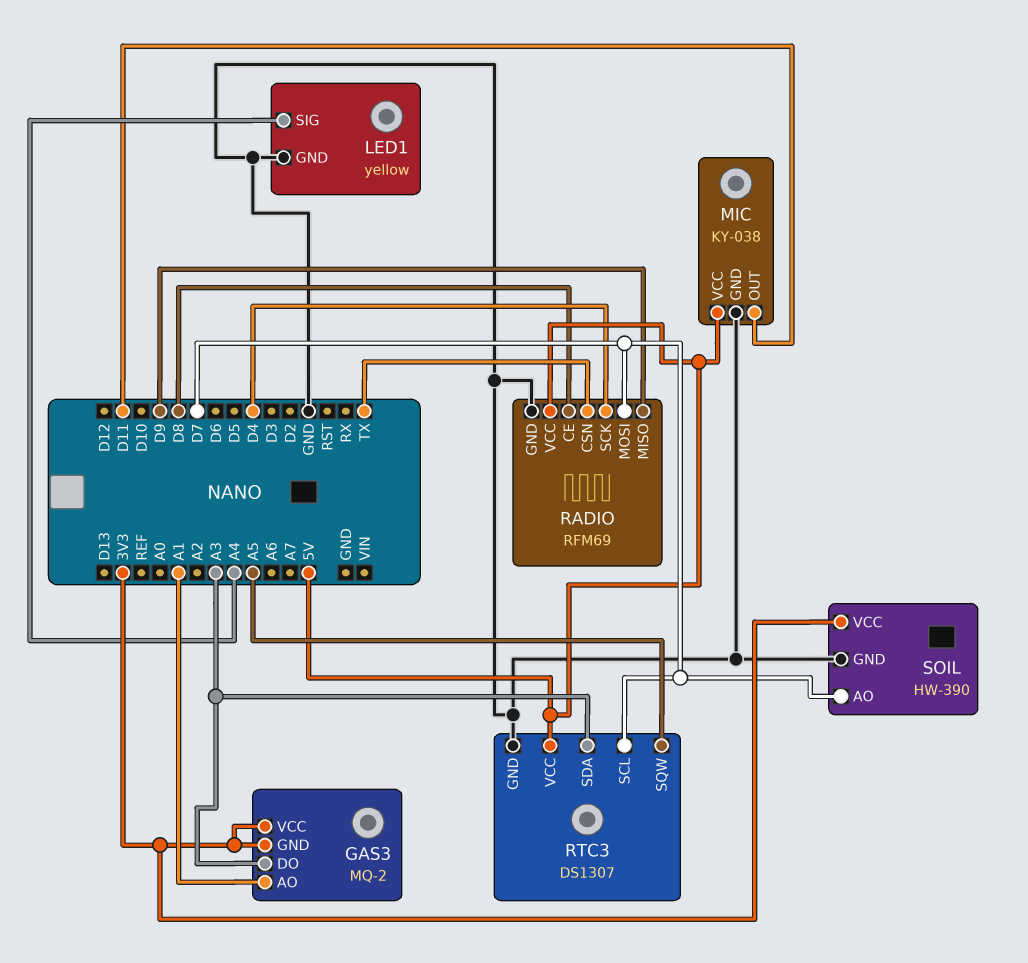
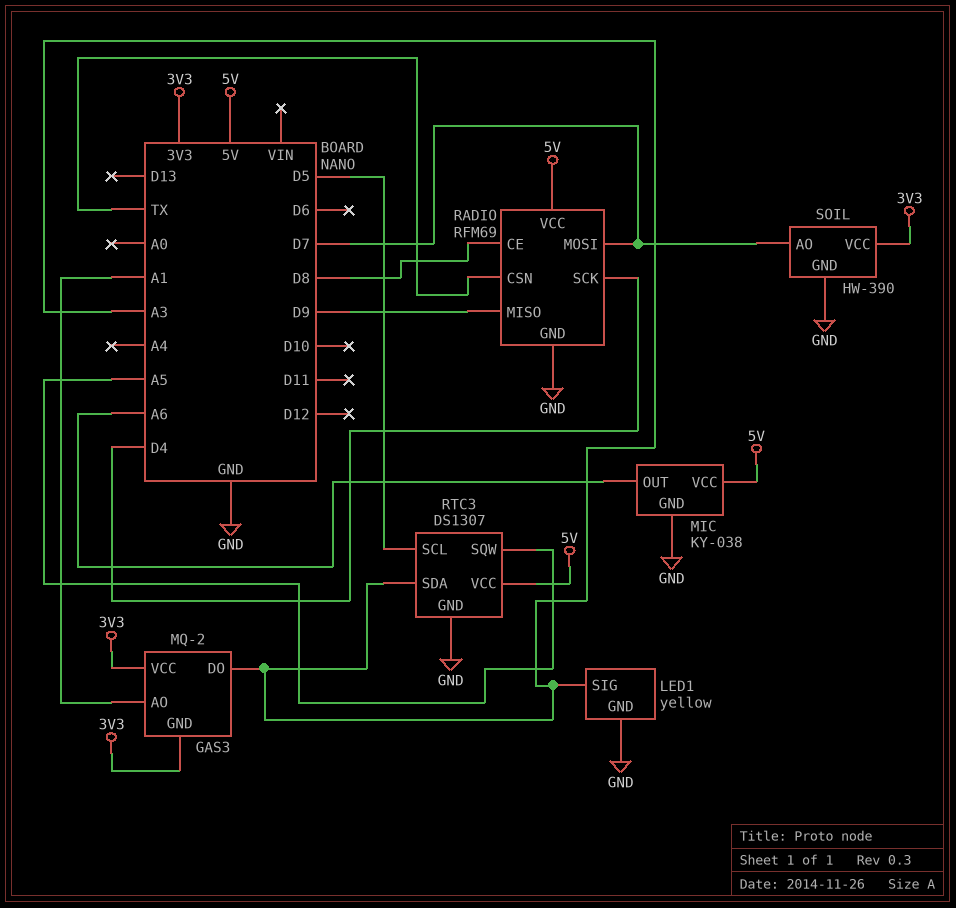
LED1 pin SIG: A4 -> A3
MIC pin OUT: D11 -> A6
RTC3 pin SCL: D7 -> D5

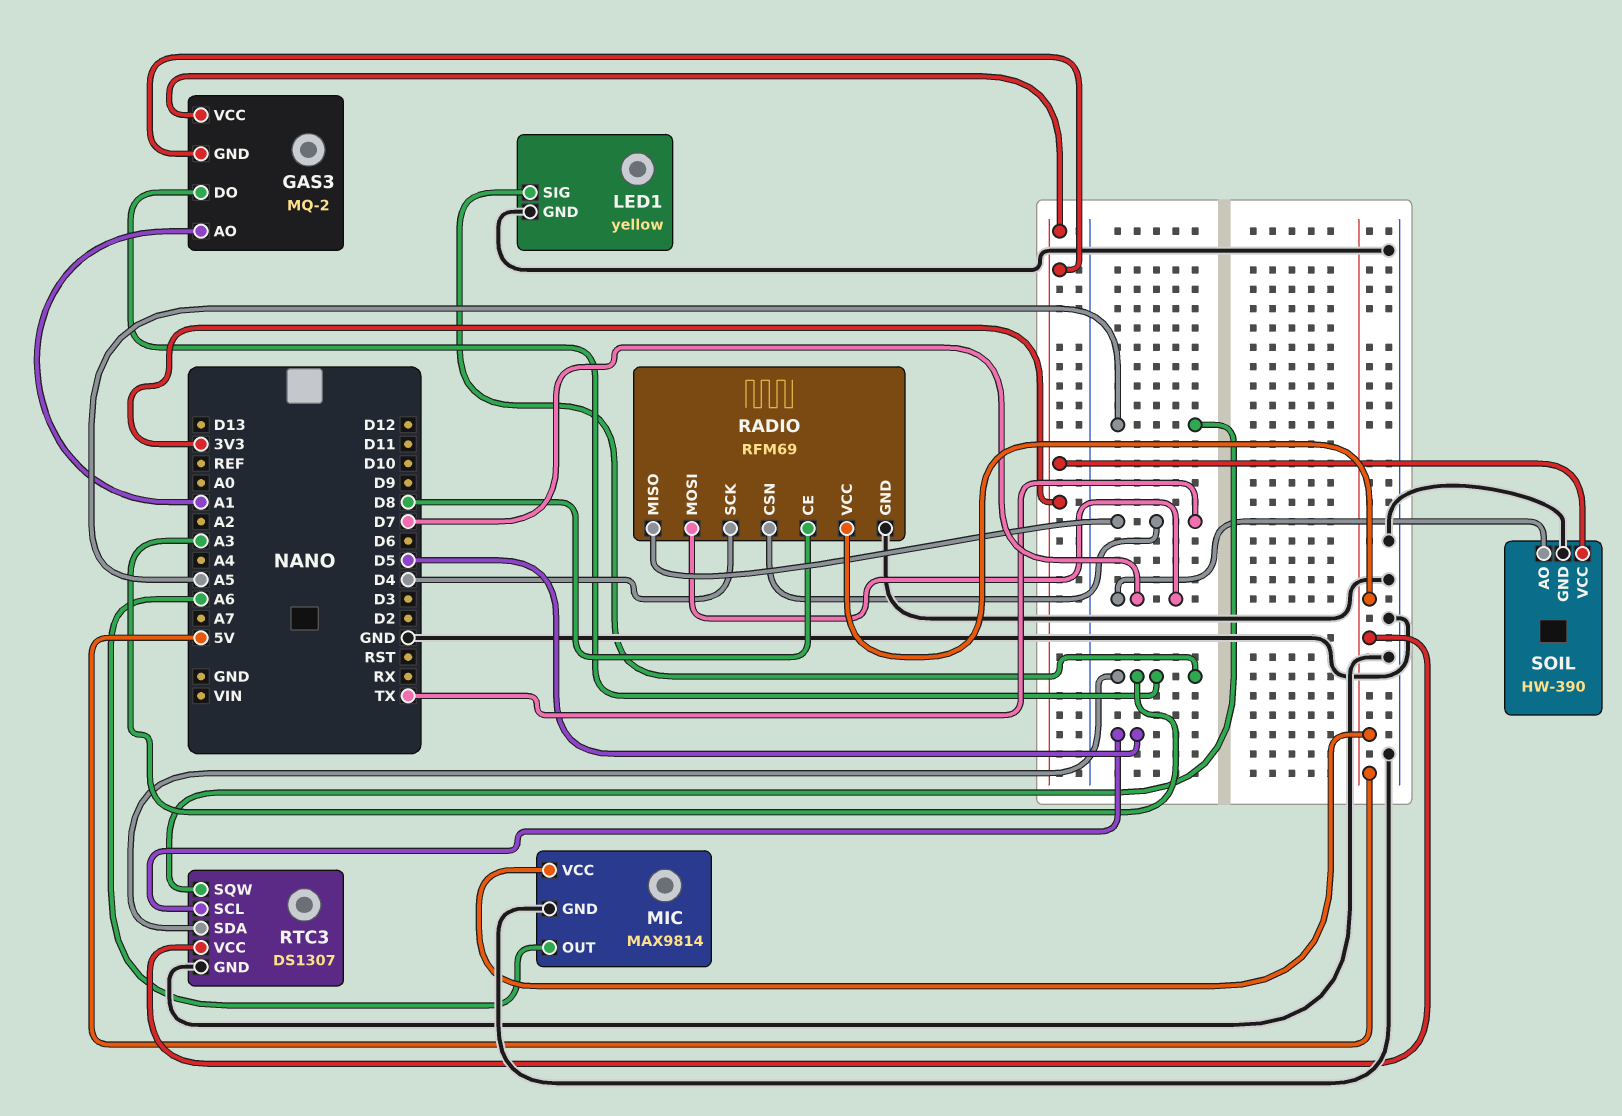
MIC: KY-038 -> MAX9814
RADIO pin MISO: D9 -> TX

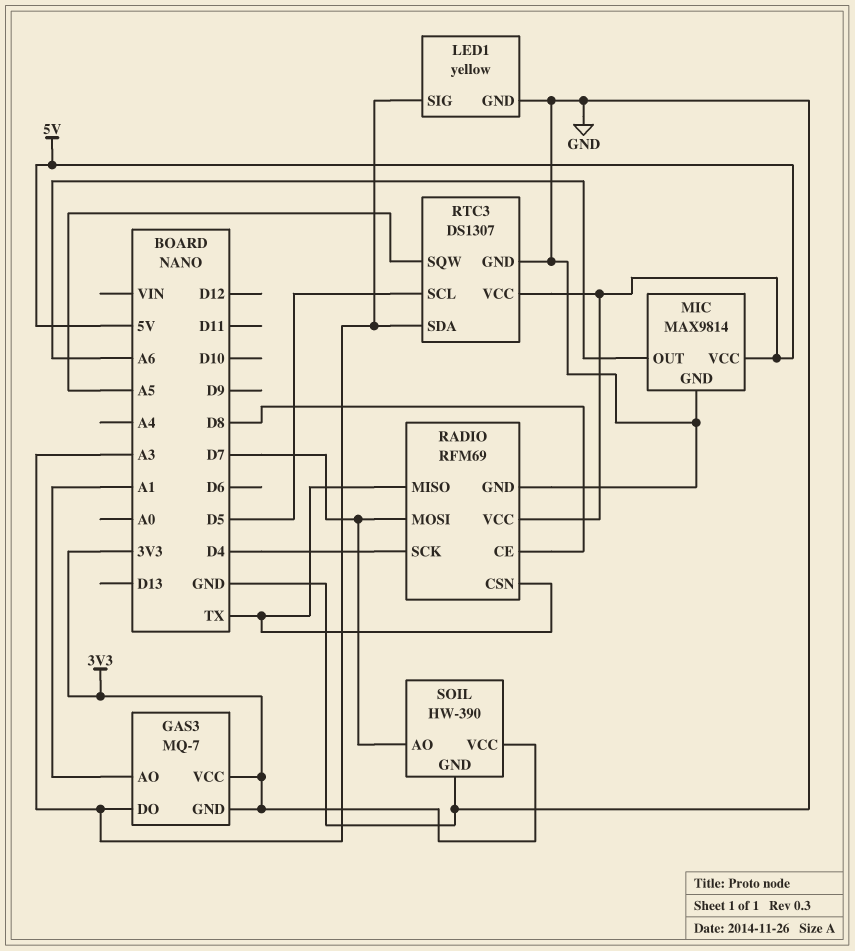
GAS3: MQ-2 -> MQ-7

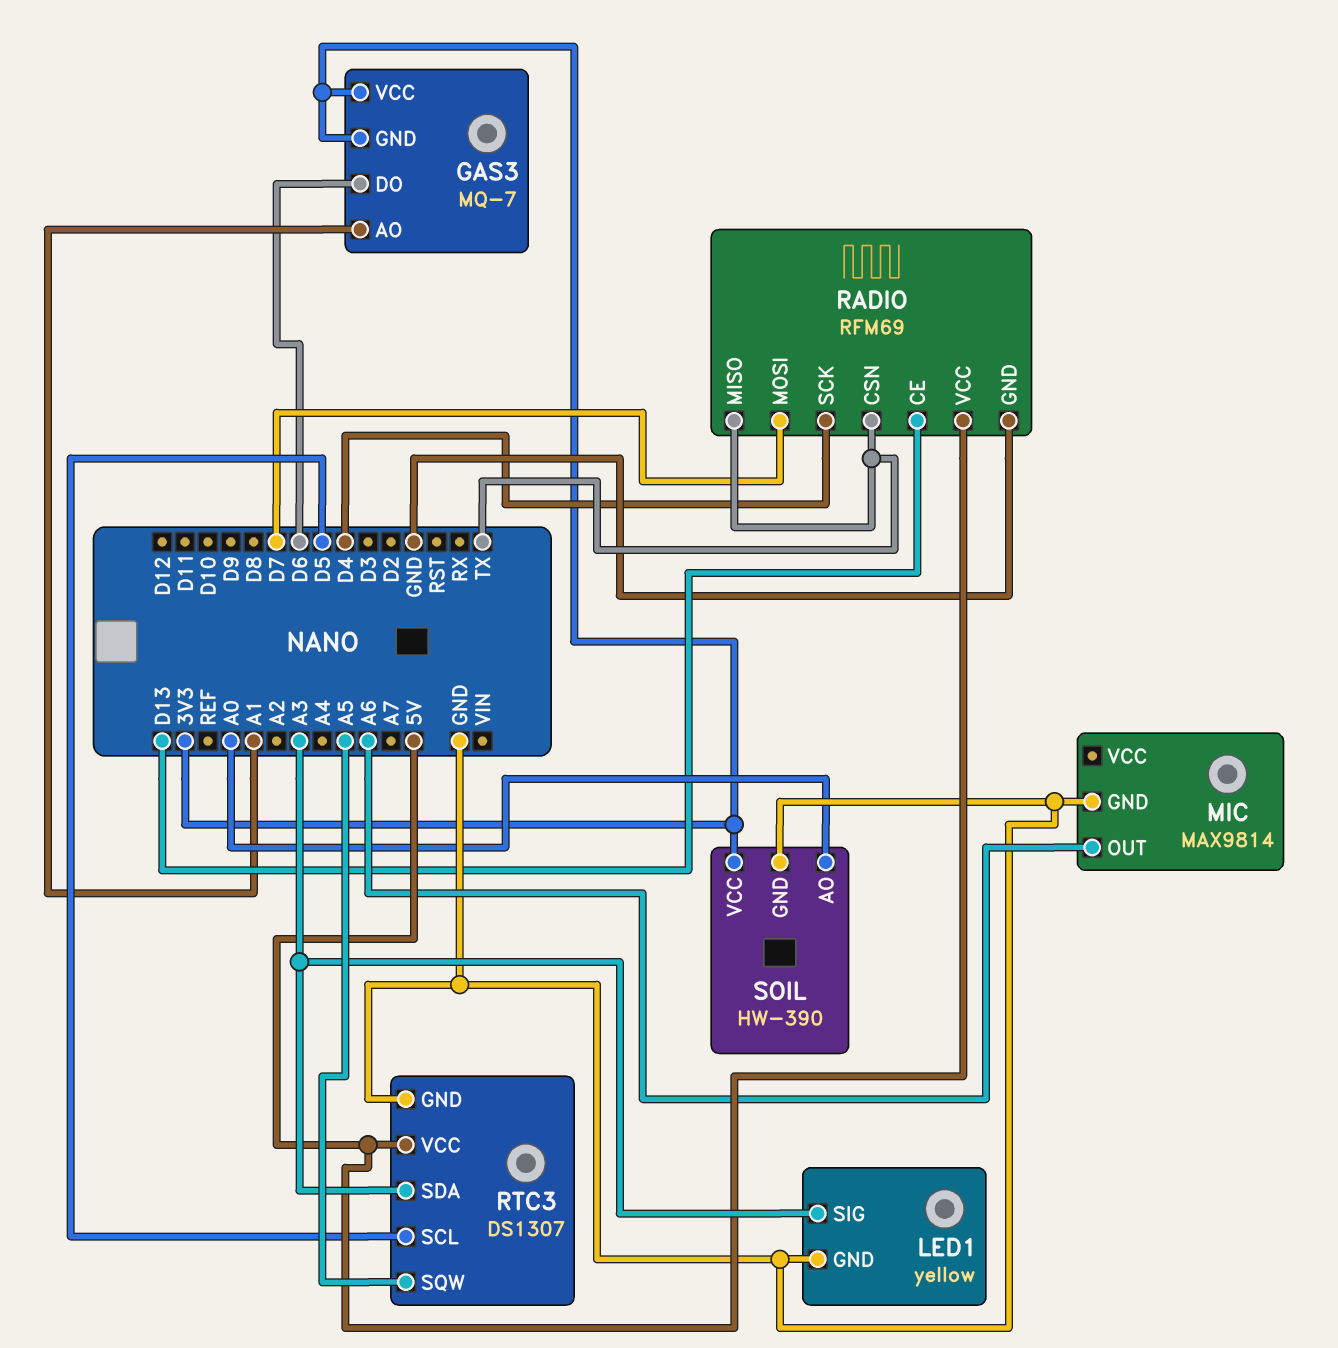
GAS3 pin DO: A3 -> D6
MIC pin VCC: 5V -> none
RADIO pin CE: D8 -> D13
SOIL pin AO: D7 -> A0

